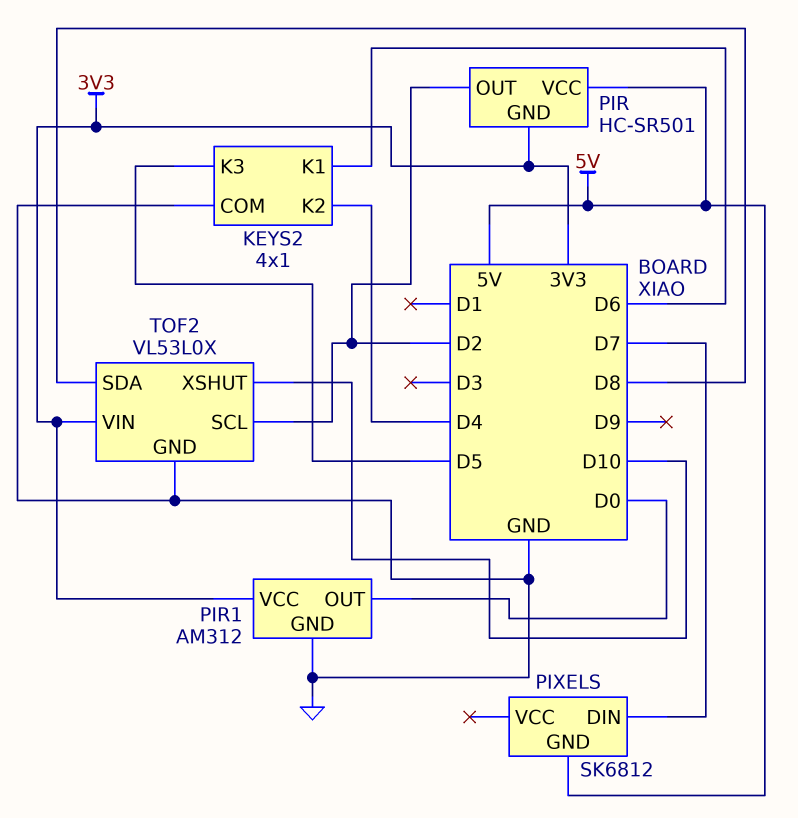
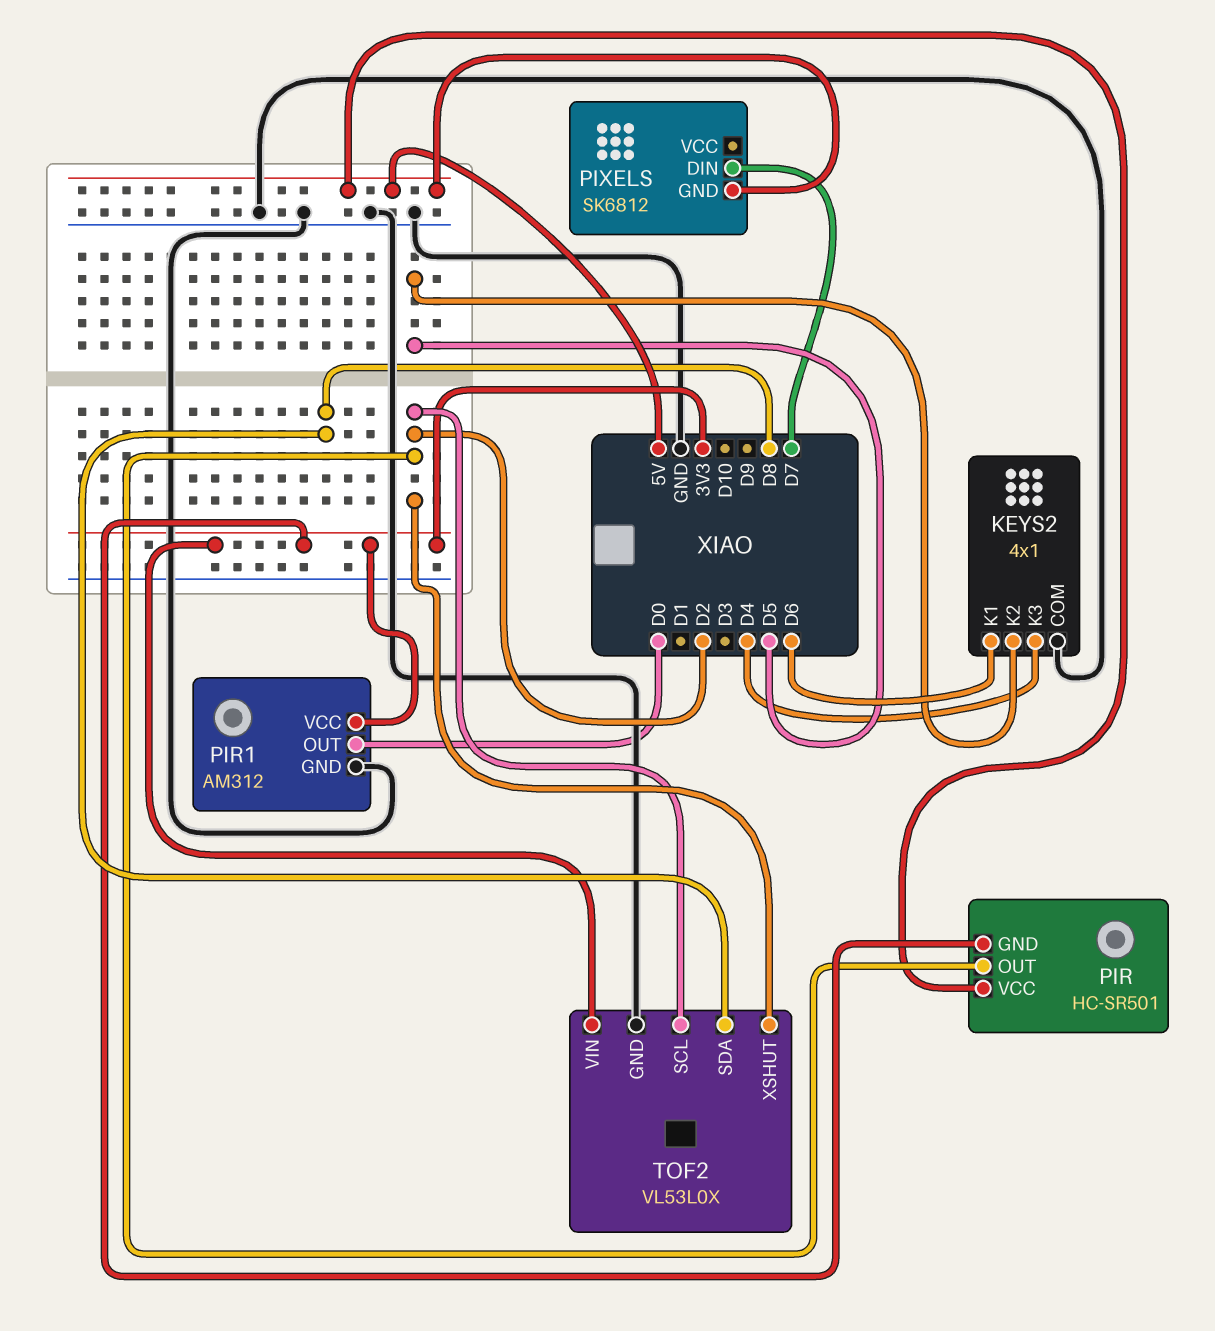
KEYS2 pin K2: D4 -> D5
KEYS2 pin K3: D5 -> D4
TOF2 pin XSHUT: D10 -> D2

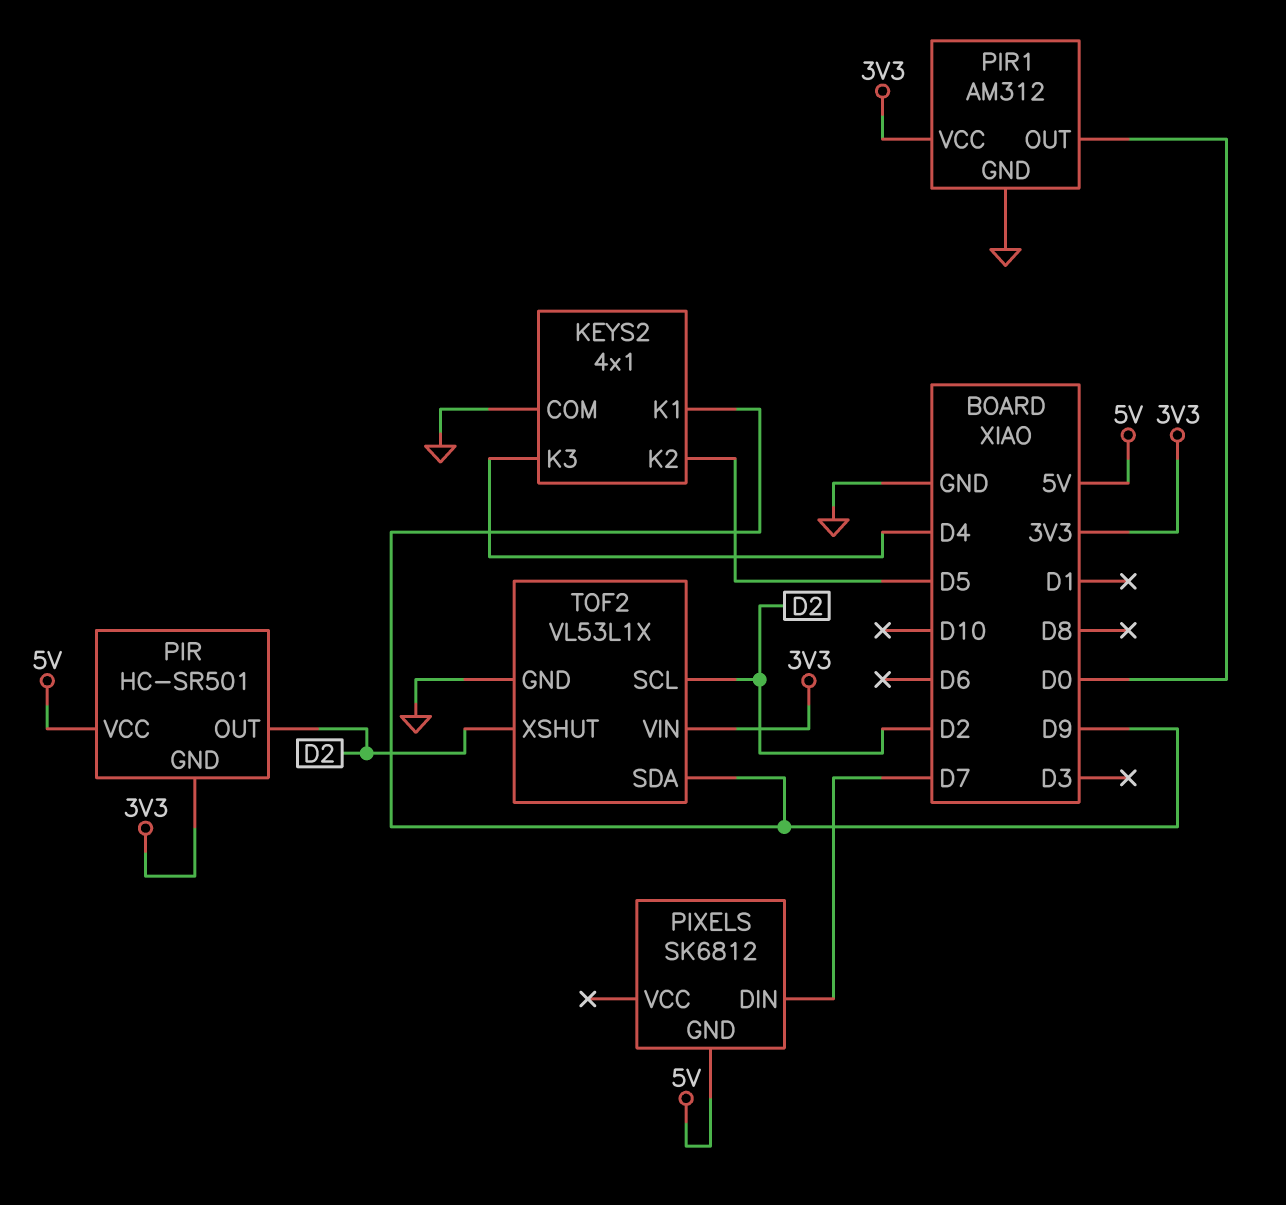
KEYS2 pin K1: D6 -> D9
TOF2: VL53L0X -> VL53L1X
TOF2 pin SDA: D8 -> D9

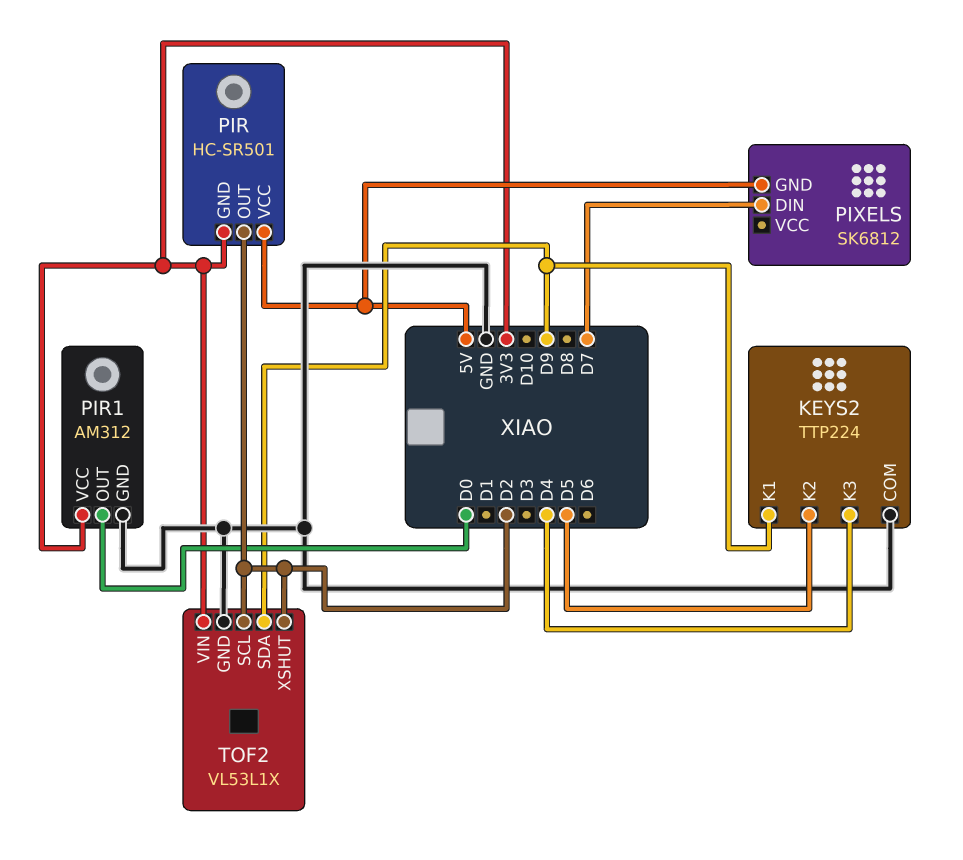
KEYS2: 4x1 -> TTP224

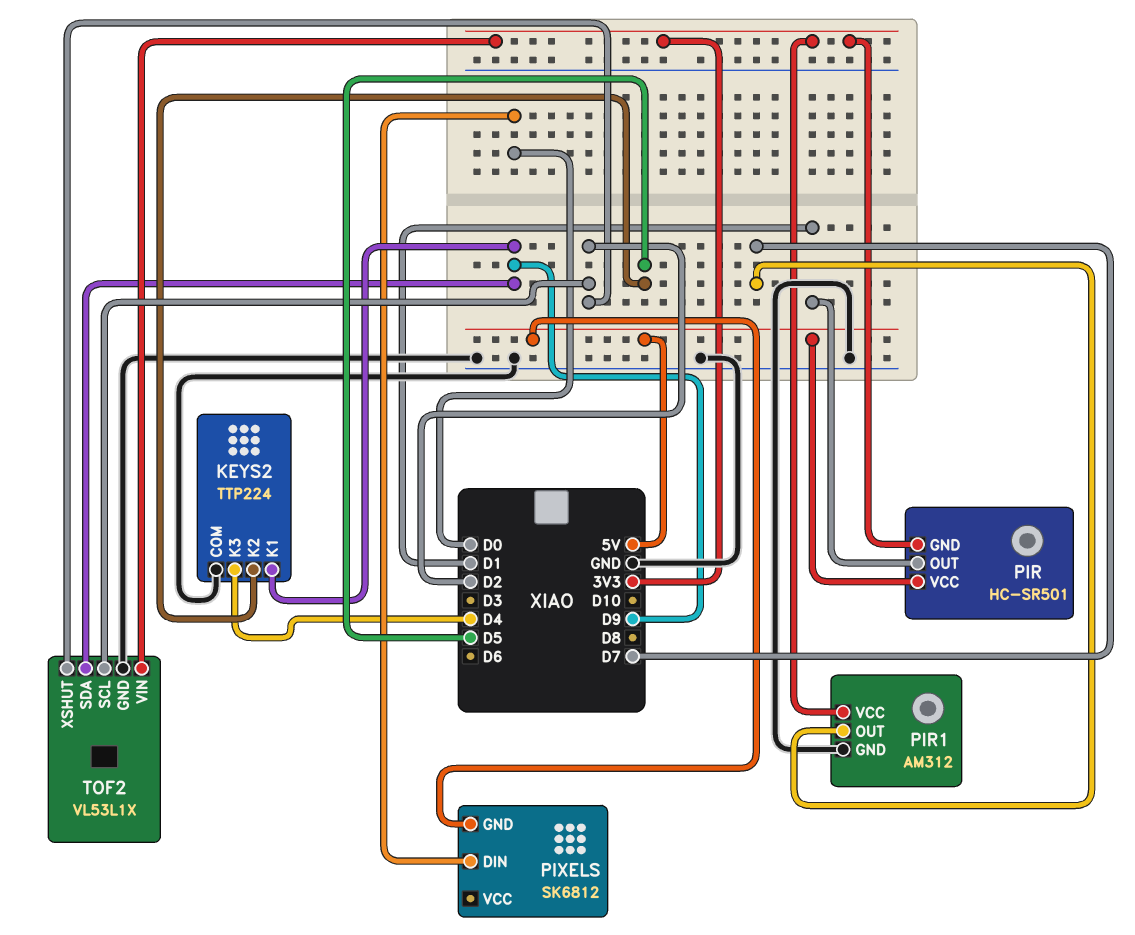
PIR pin OUT: D2 -> D1
PIR1 pin OUT: D0 -> D7
PIXELS pin DIN: D7 -> D0

